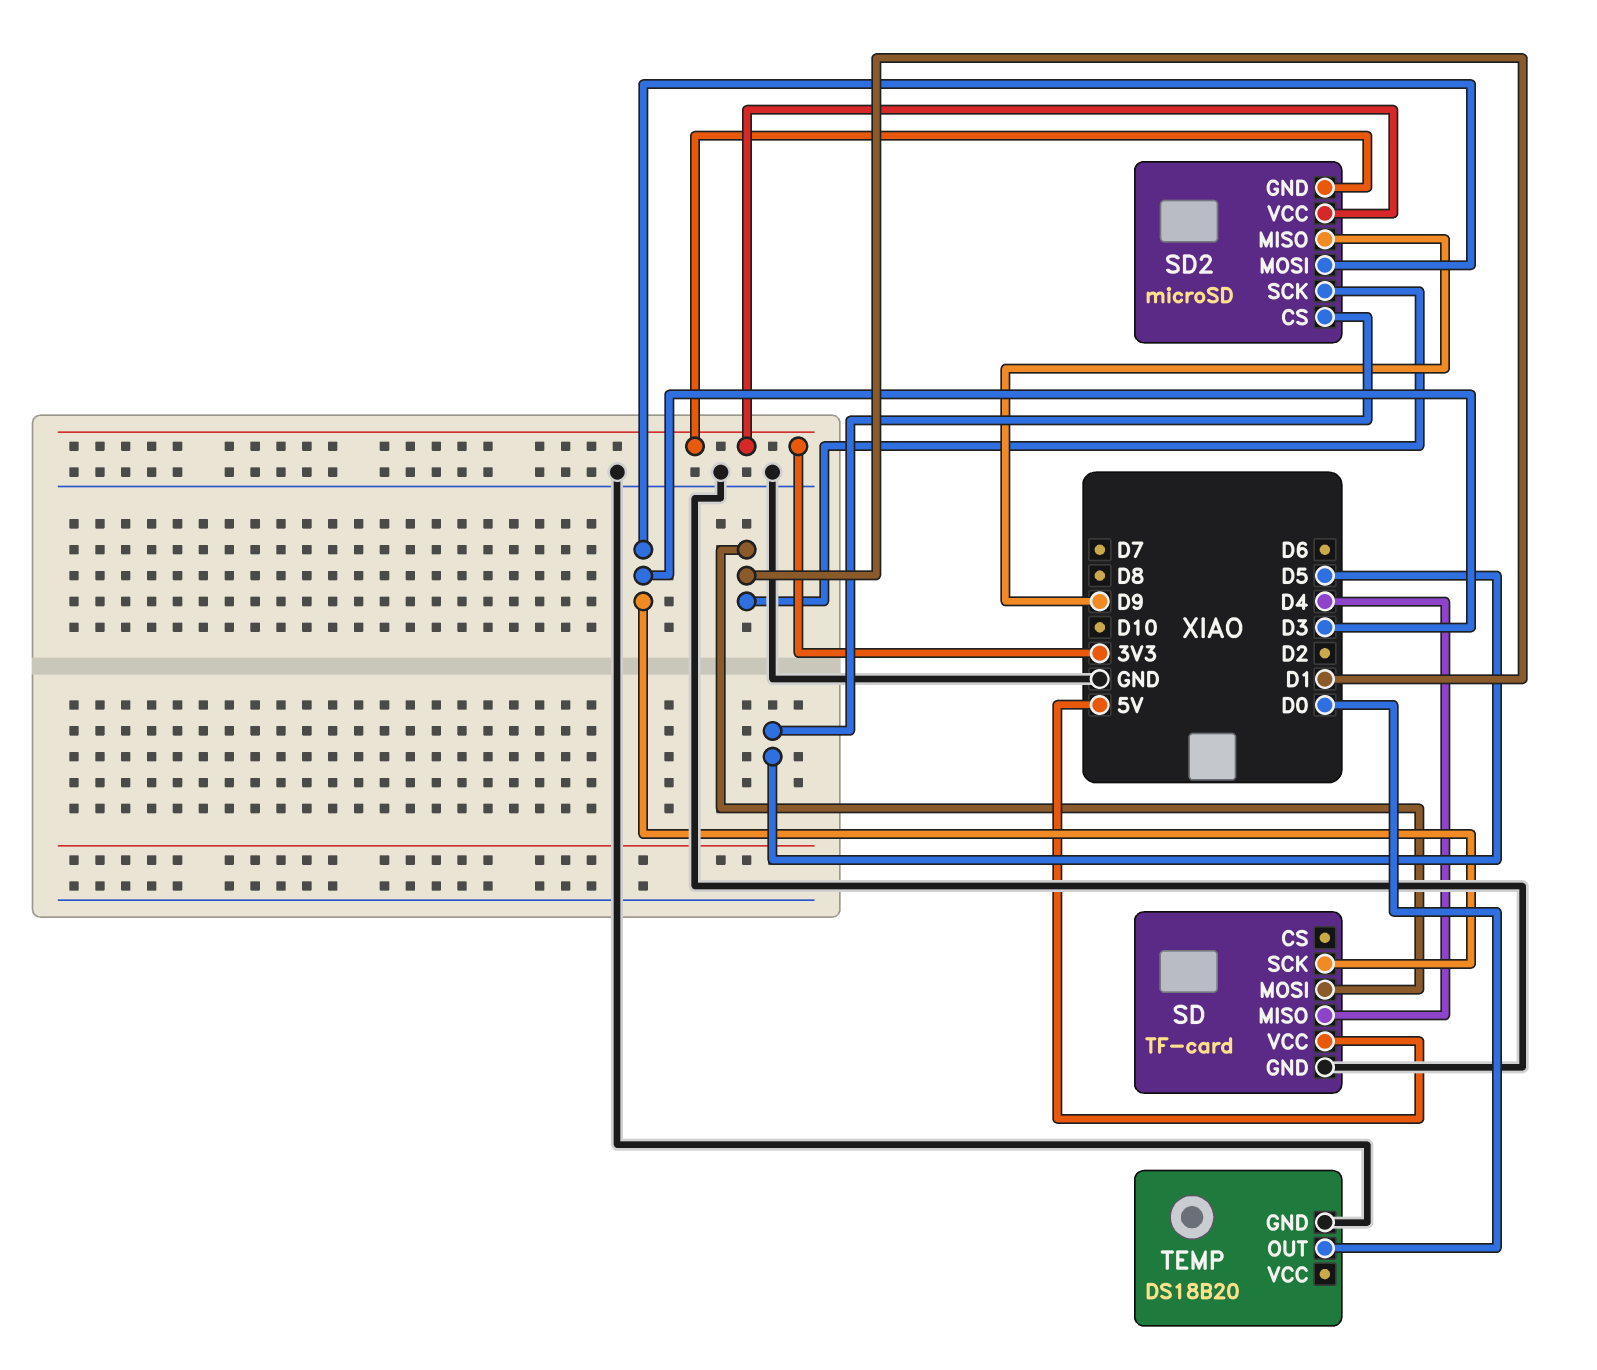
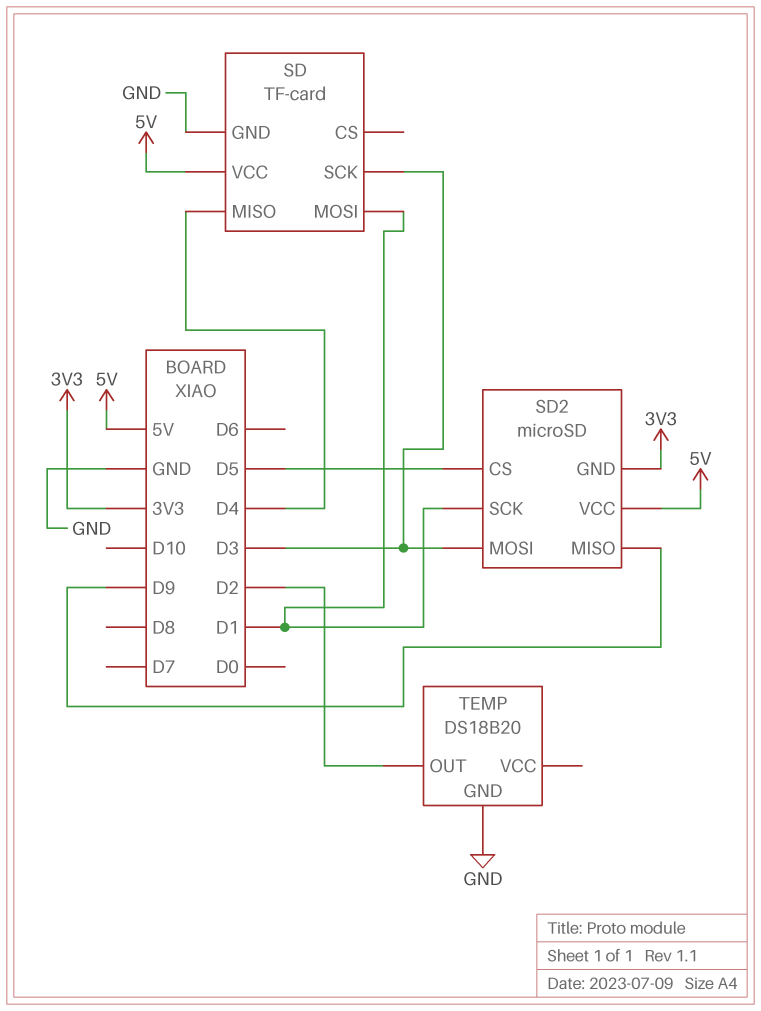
SD2 pin VCC: 3V3 -> 5V
TEMP pin OUT: D0 -> D2

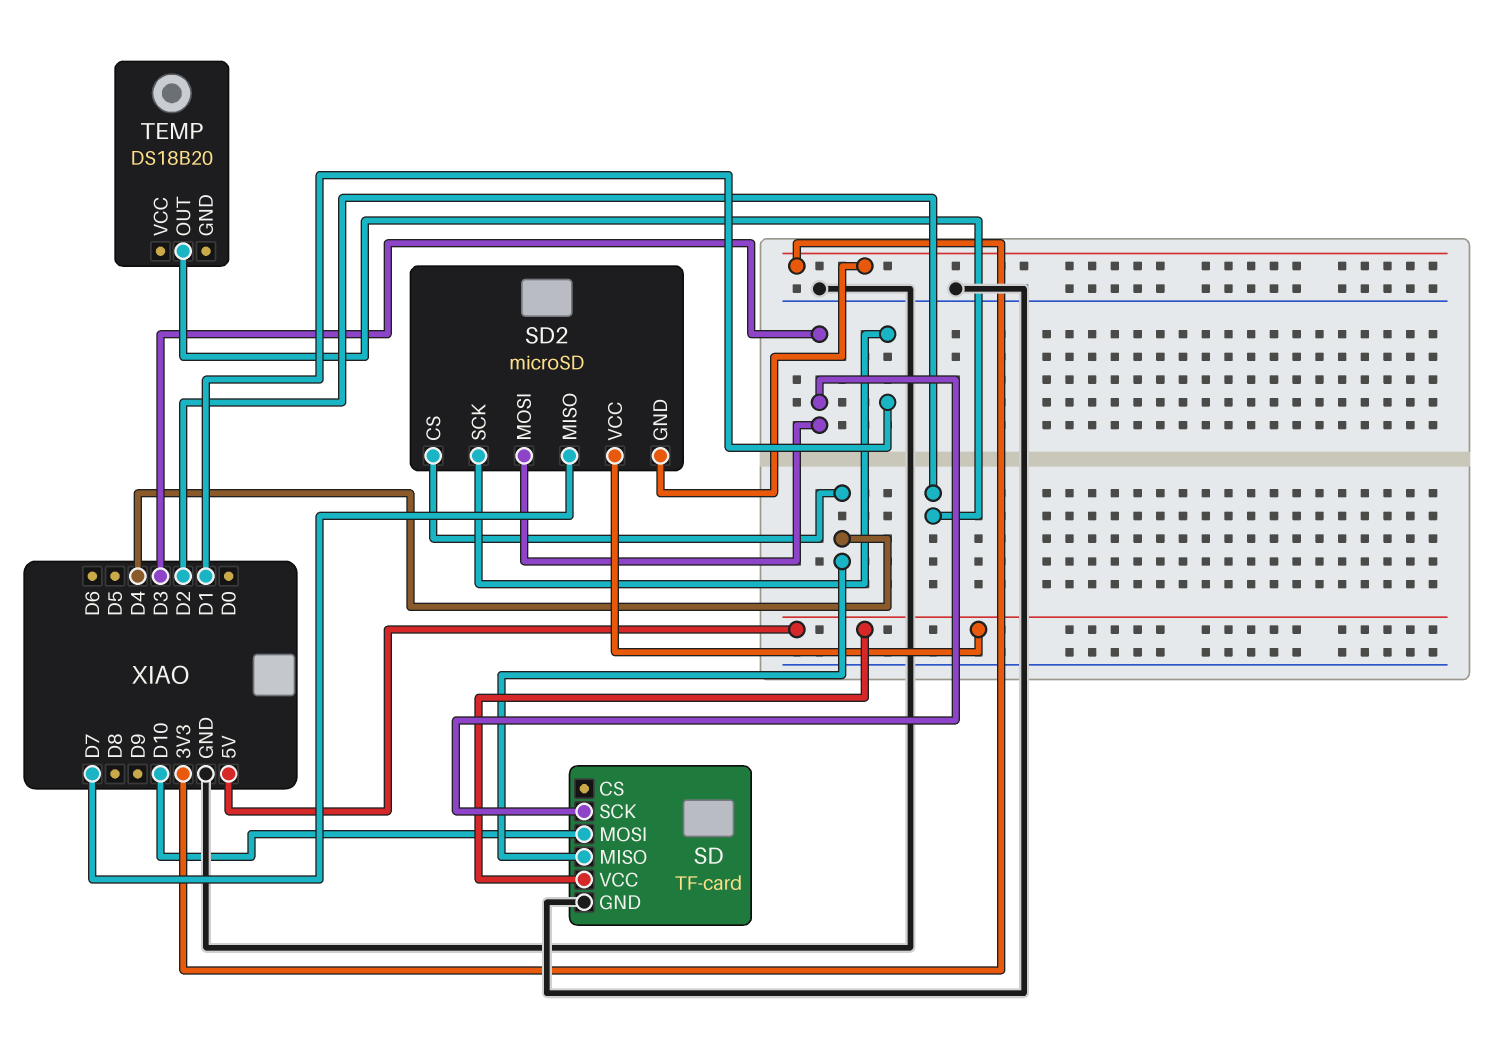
SD pin MOSI: D1 -> D10
SD2 pin CS: D5 -> D4
SD2 pin MISO: D9 -> D7
TEMP pin GND: GND -> none

